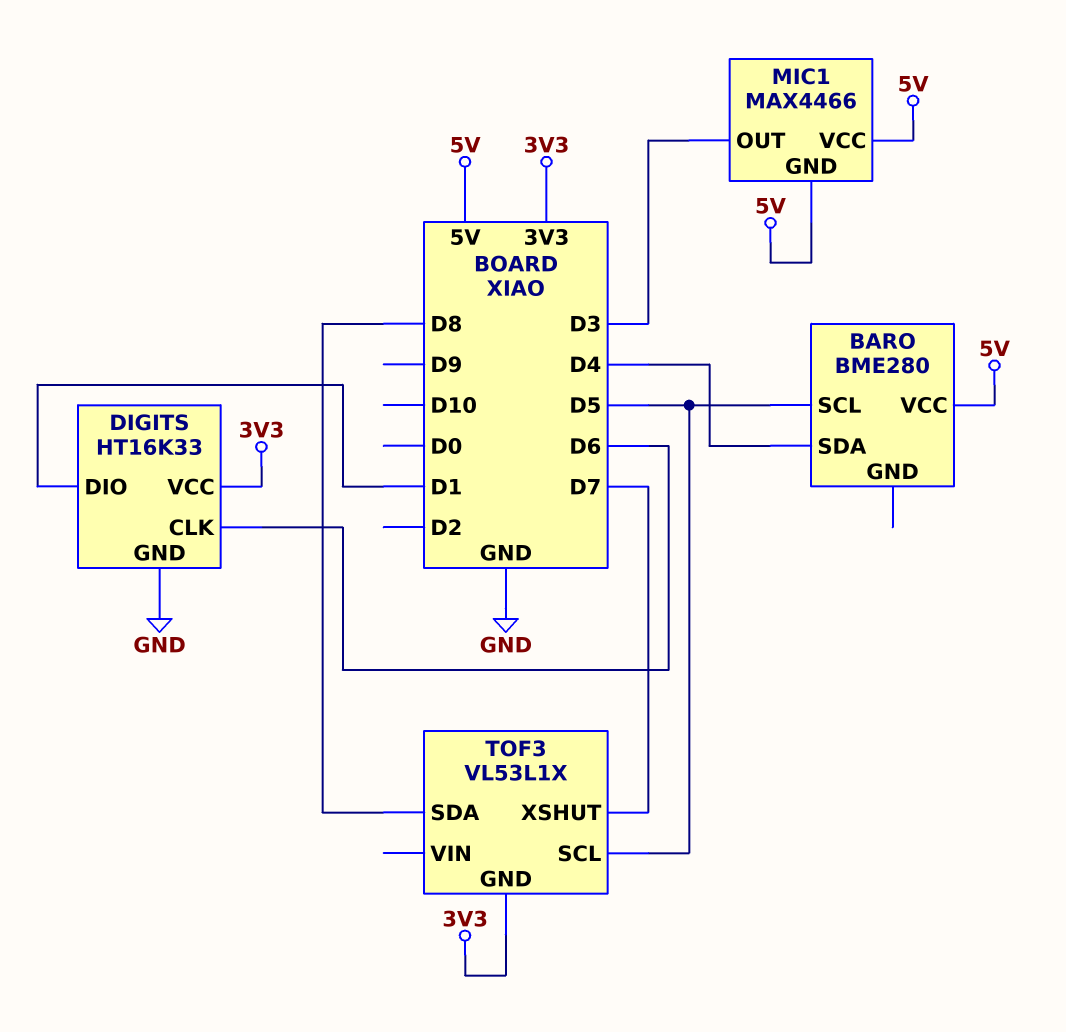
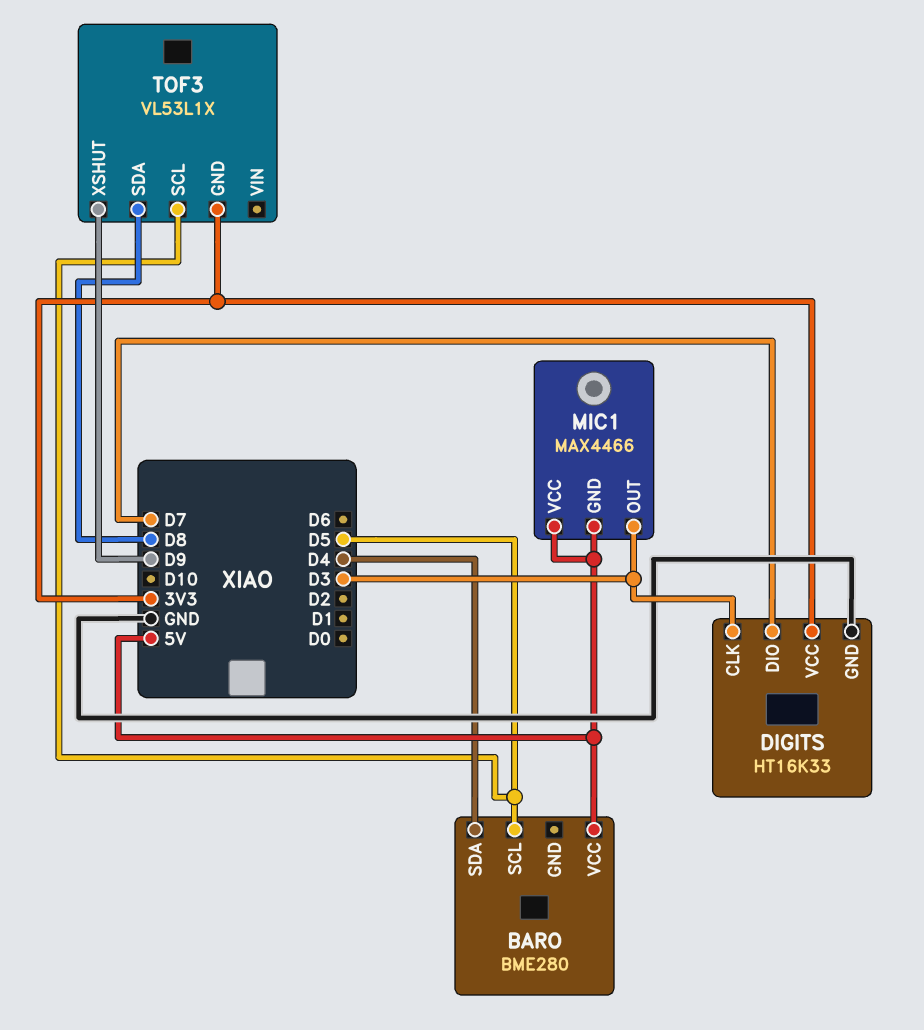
DIGITS pin CLK: D6 -> D3
DIGITS pin DIO: D1 -> D7
TOF3 pin XSHUT: D7 -> D9

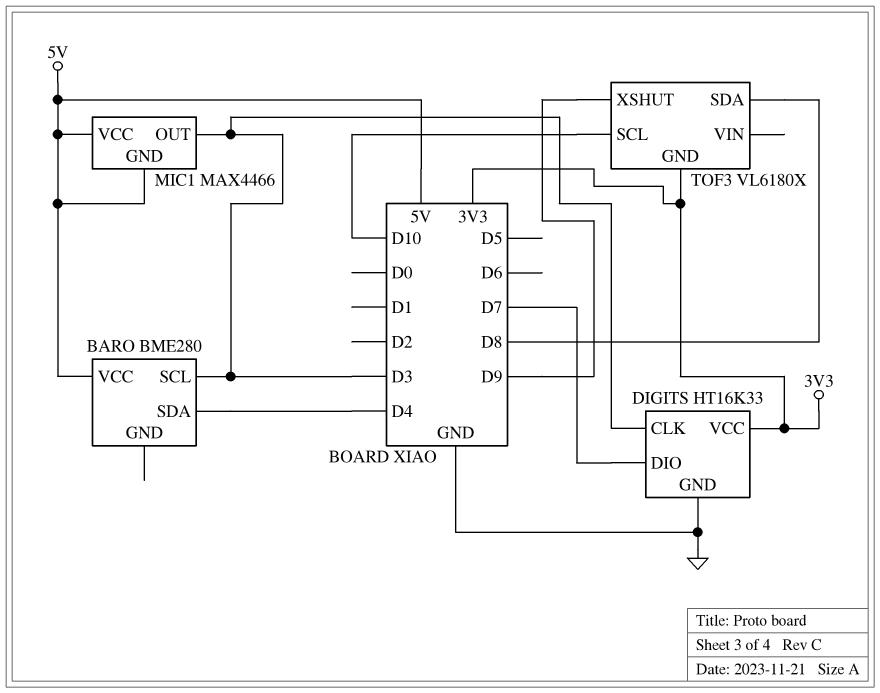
BARO pin SCL: D5 -> D3
TOF3: VL53L1X -> VL6180X
TOF3 pin SCL: D5 -> D10

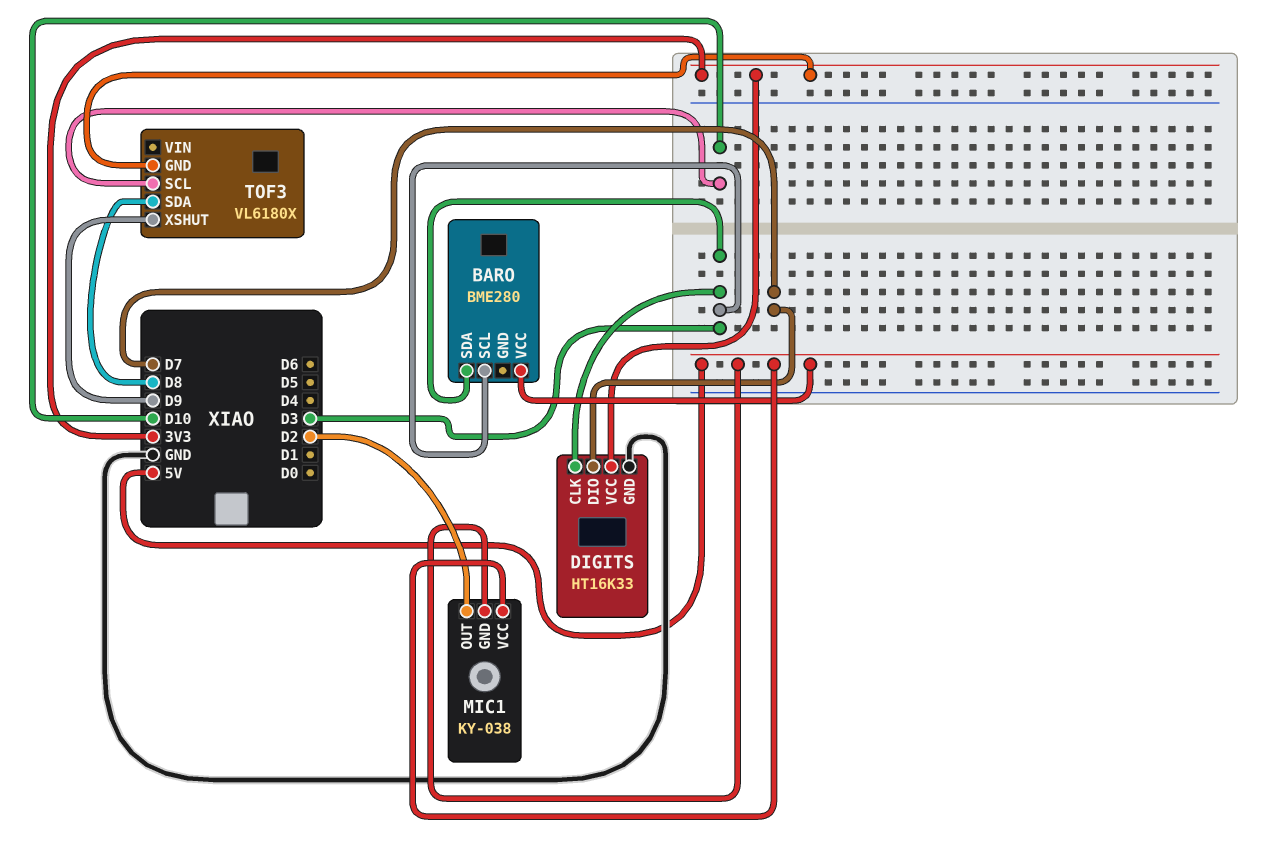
BARO pin SDA: D4 -> D3
MIC1: MAX4466 -> KY-038
MIC1 pin OUT: D3 -> D2

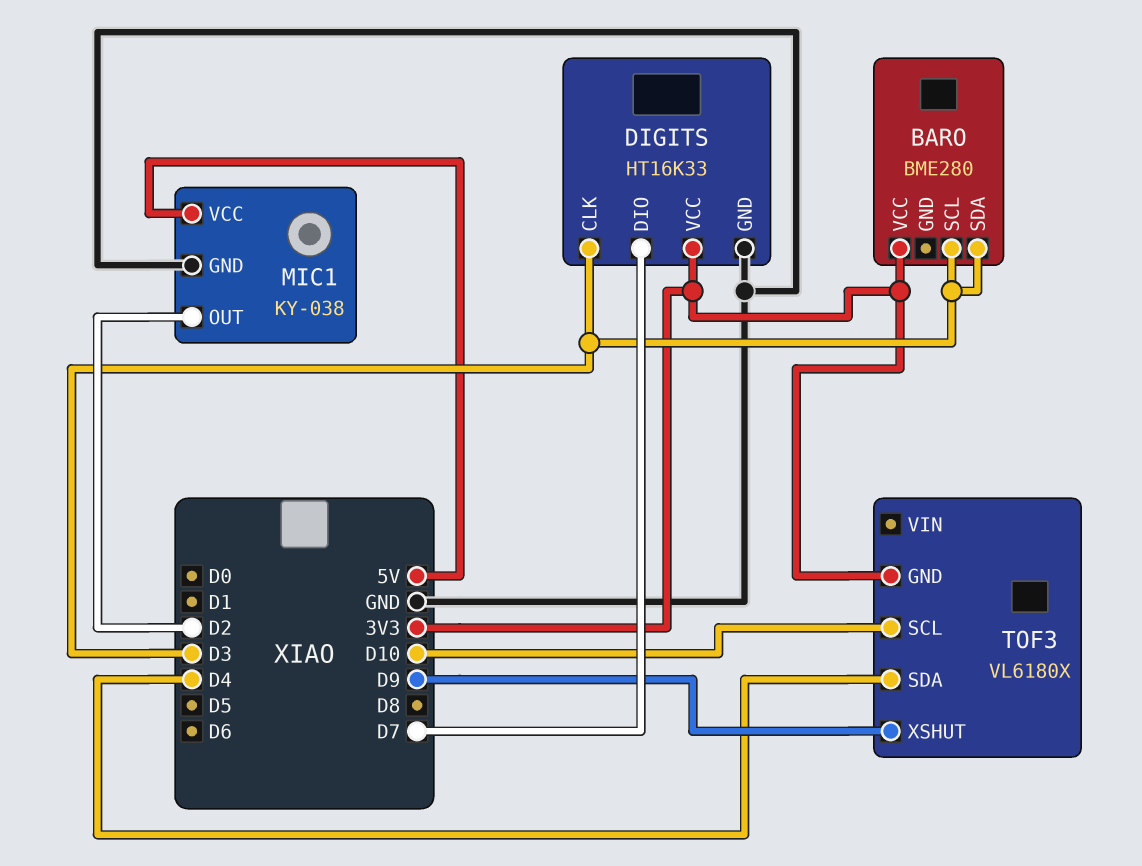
BARO pin VCC: 5V -> 3V3
MIC1 pin GND: 5V -> GND
TOF3 pin SDA: D8 -> D4

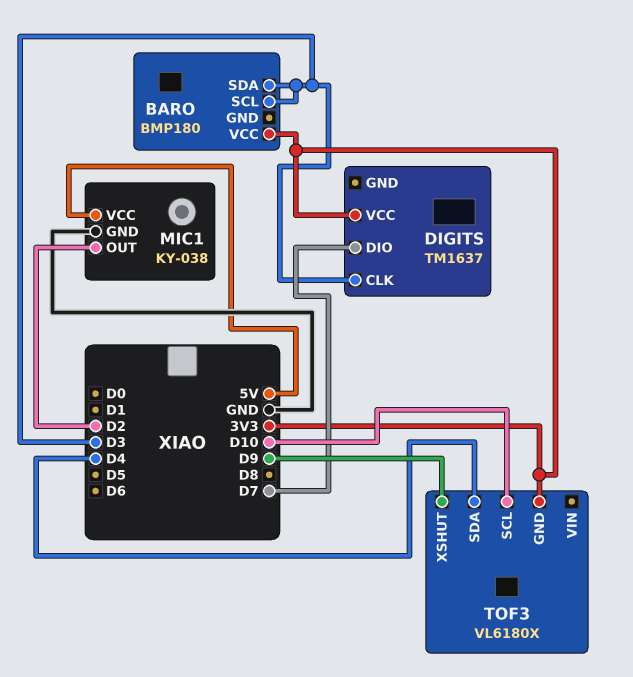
BARO: BME280 -> BMP180
DIGITS: HT16K33 -> TM1637
DIGITS pin GND: GND -> none

